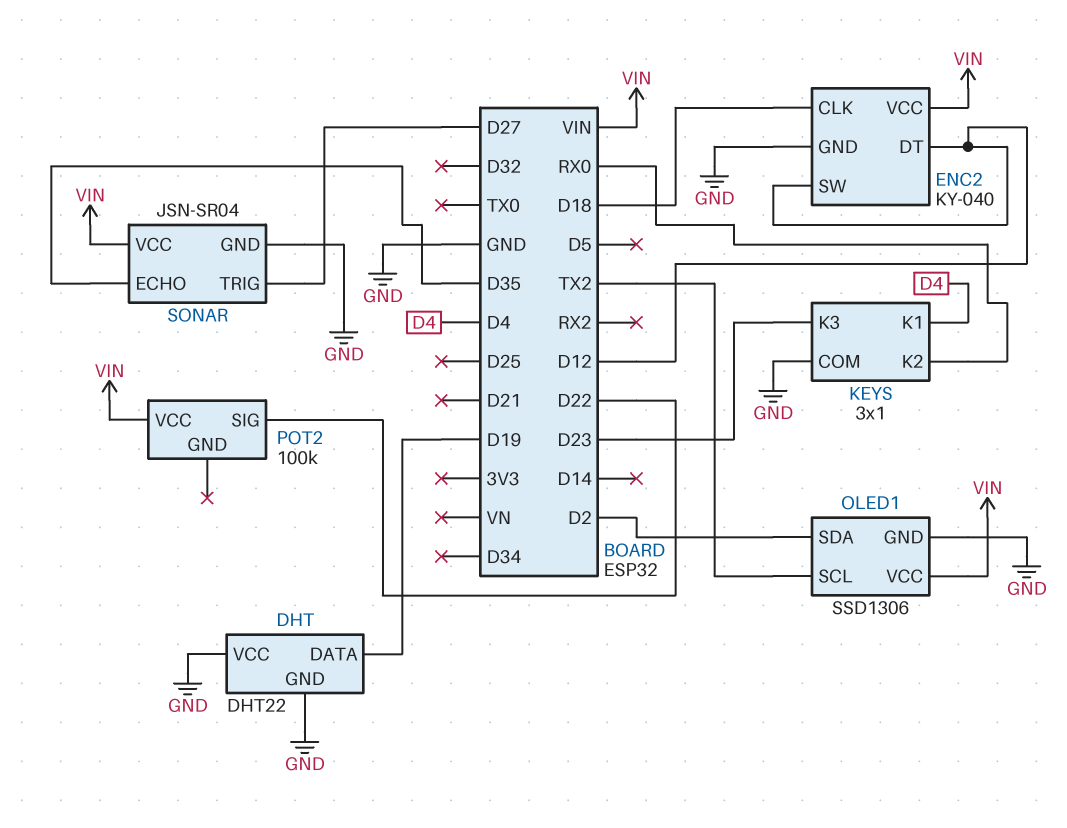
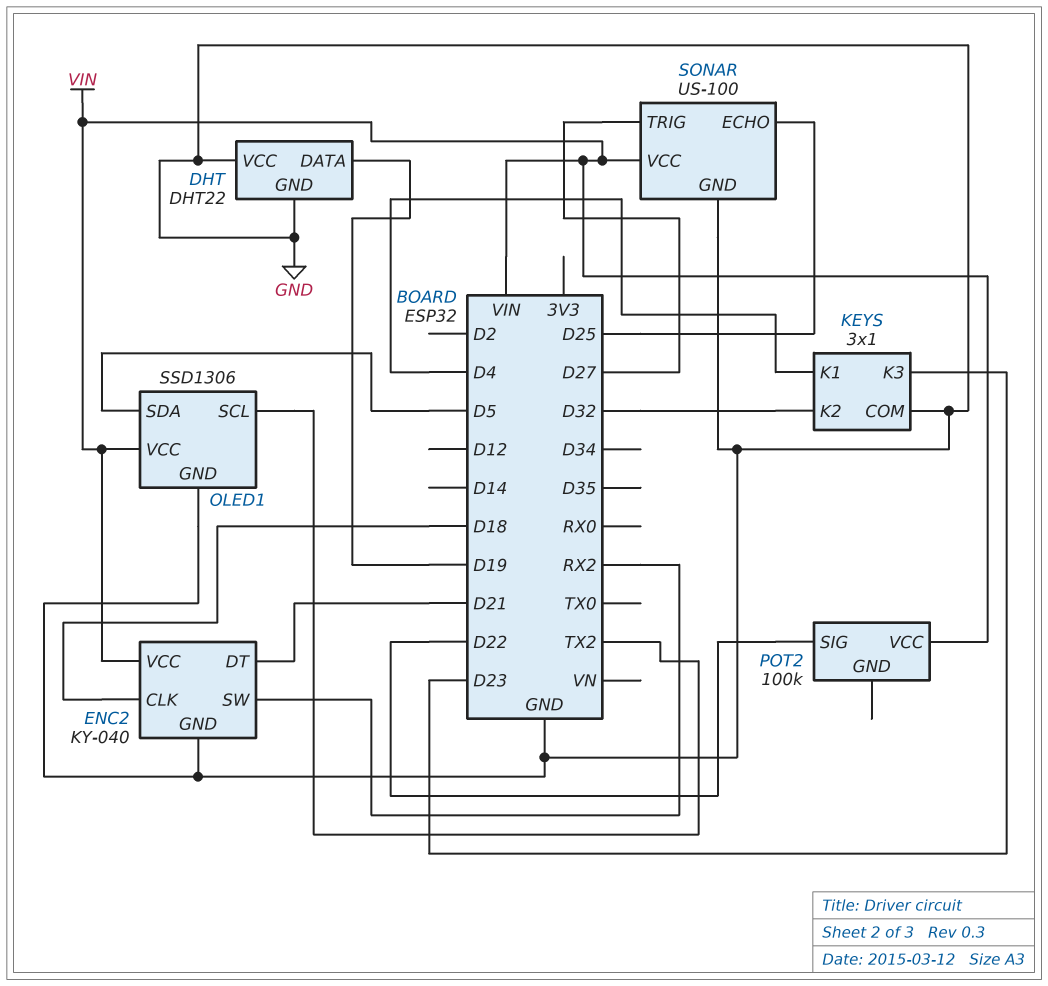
ENC2 pin DT: D12 -> D21
ENC2 pin SW: D12 -> RX2
KEYS pin K2: RX0 -> D32
OLED1 pin SDA: D2 -> D5
SONAR: JSN-SR04 -> US-100
SONAR pin ECHO: D35 -> D25

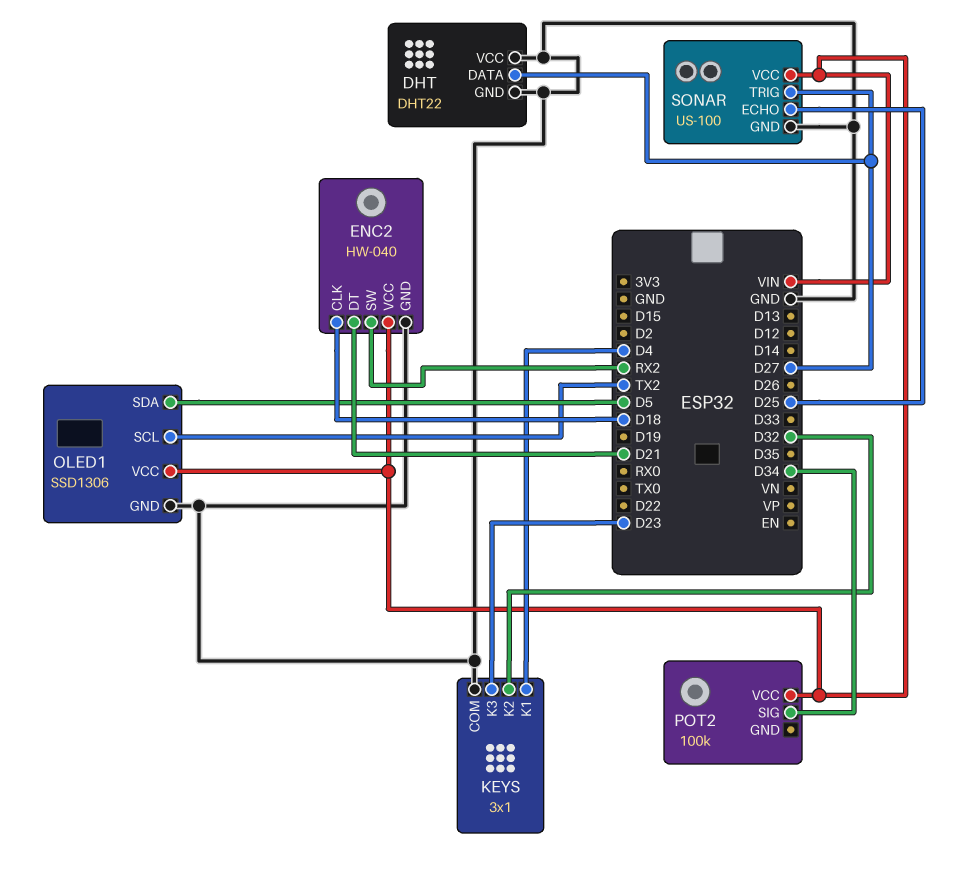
DHT pin DATA: D19 -> D27
ENC2: KY-040 -> HW-040
POT2 pin SIG: D22 -> D34

